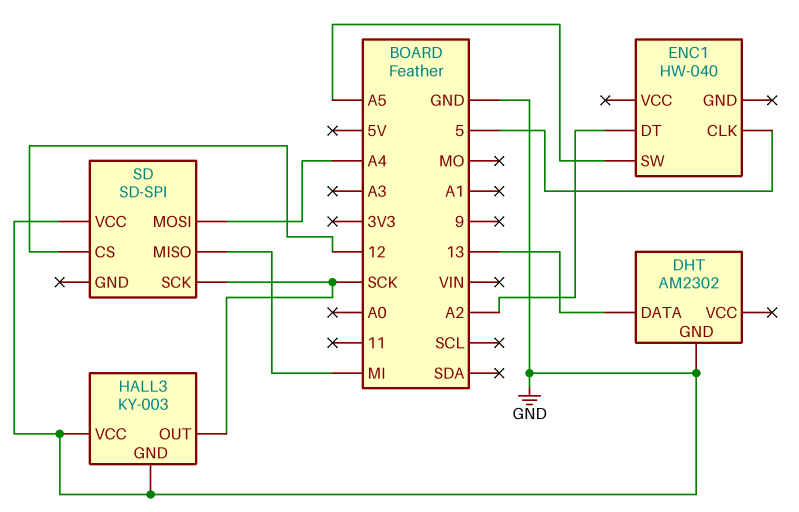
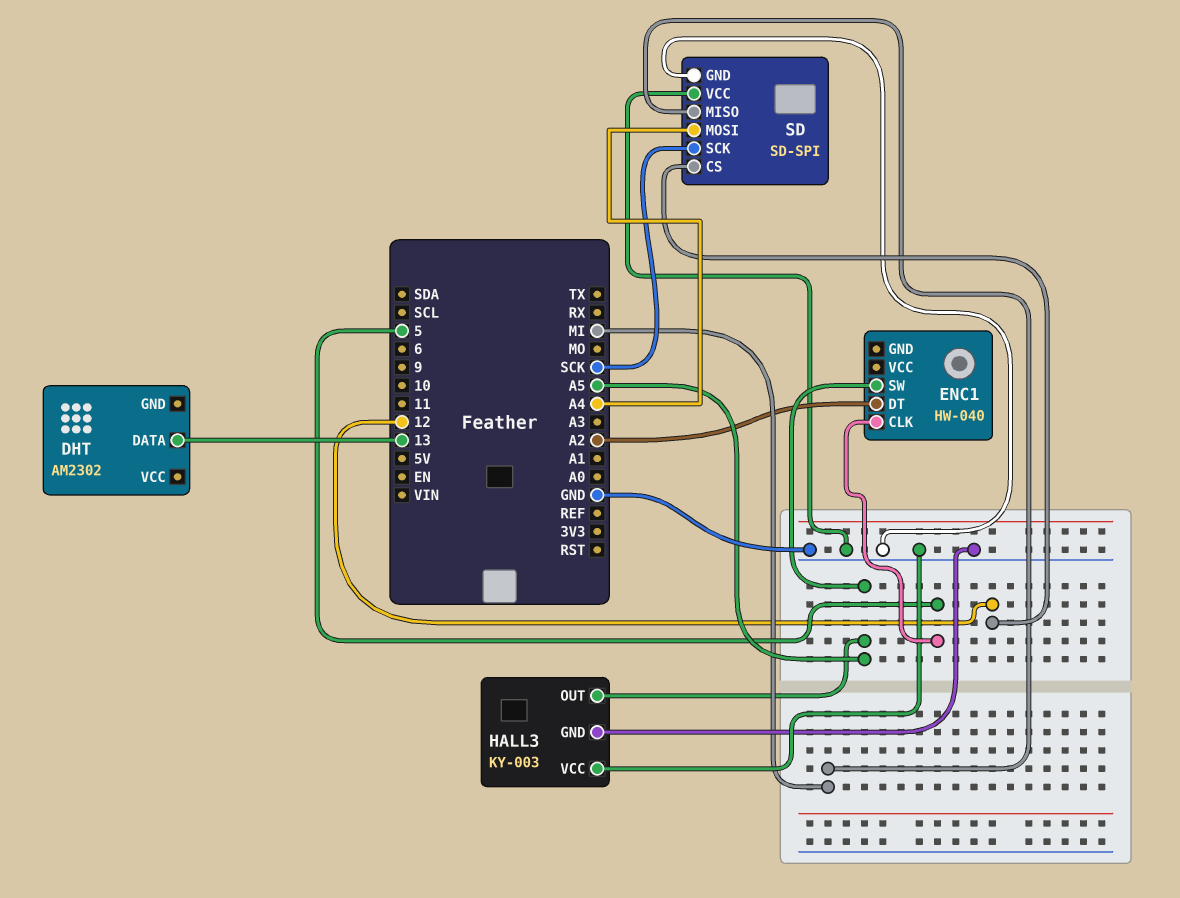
DHT pin GND: GND -> none
HALL3 pin OUT: SCK -> A5
SD pin GND: none -> GND

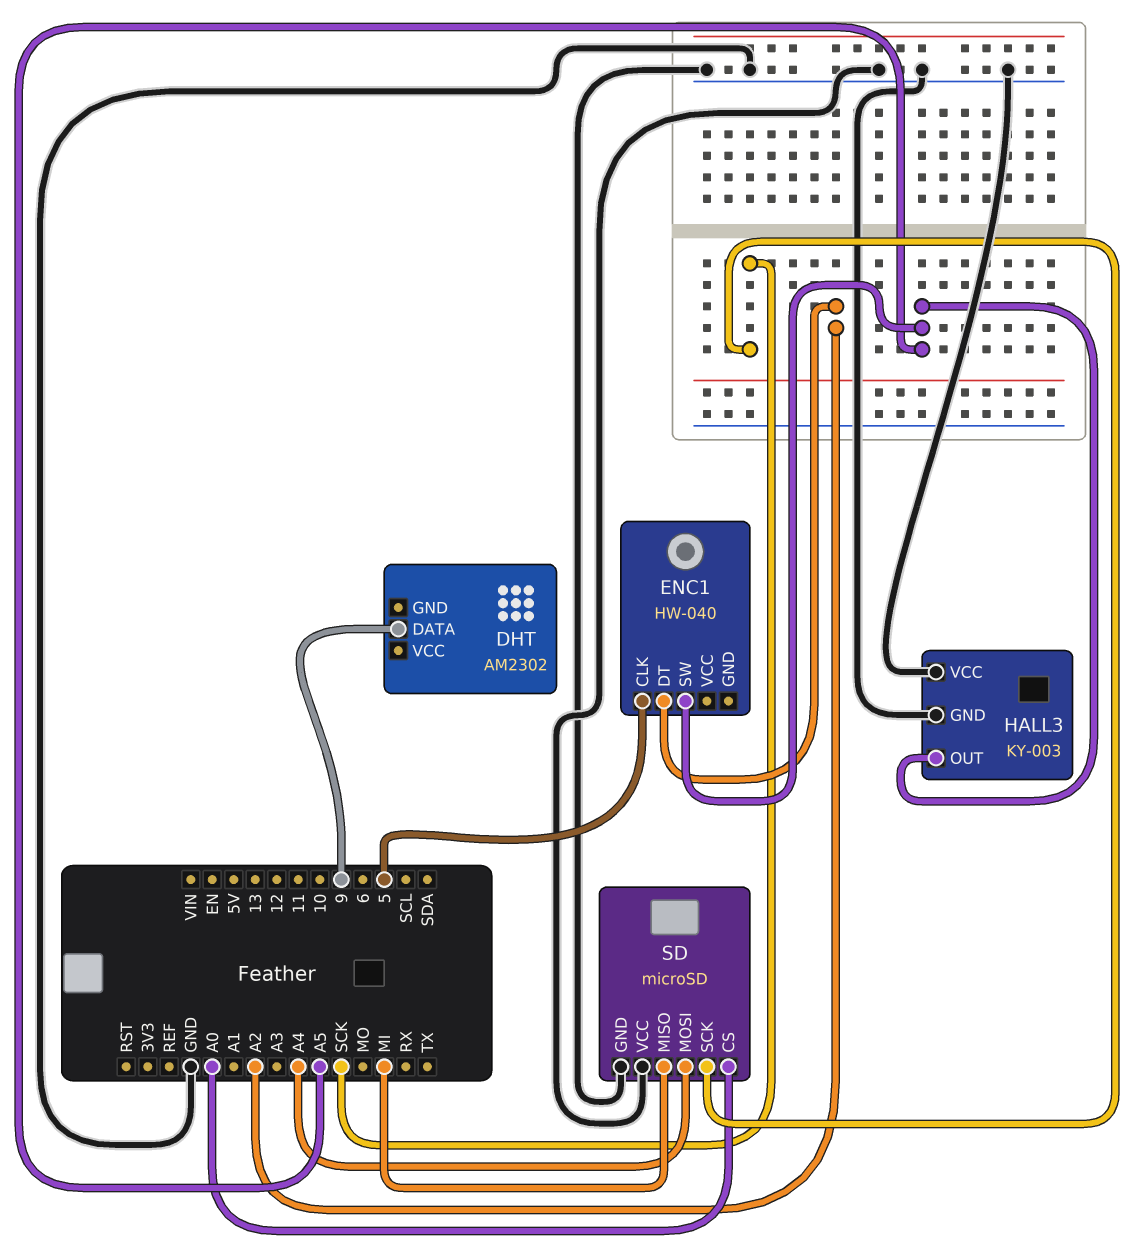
DHT pin DATA: 13 -> 9
SD: SD-SPI -> microSD
SD pin CS: 12 -> A0

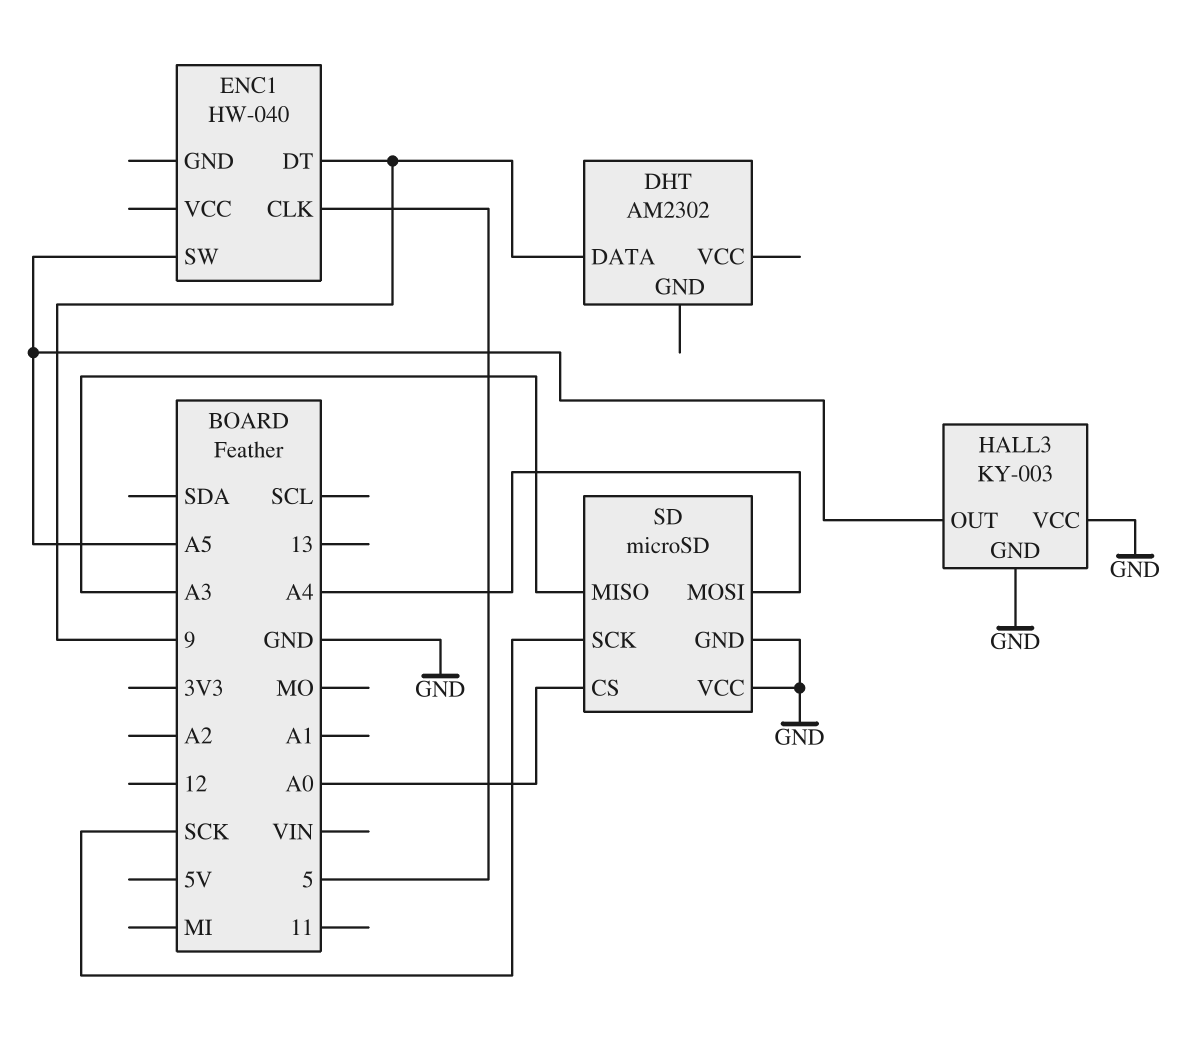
ENC1 pin DT: A2 -> 9
SD pin MISO: MI -> A3

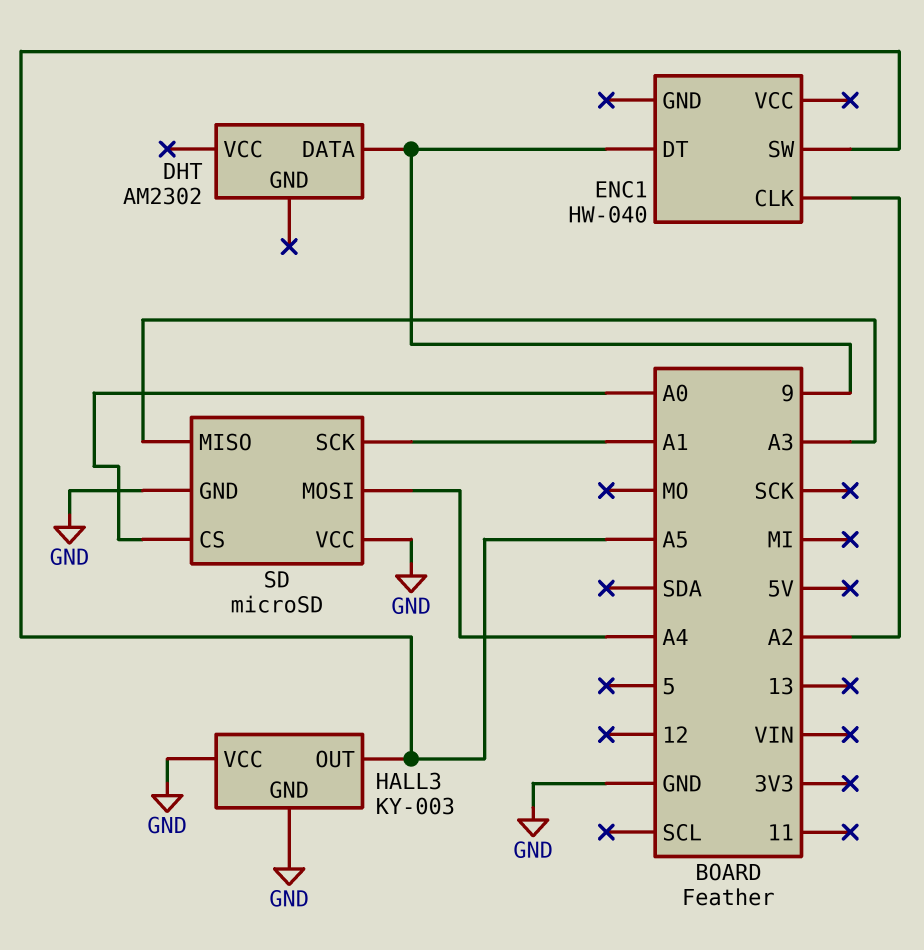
ENC1 pin CLK: 5 -> A2
SD pin SCK: SCK -> A1

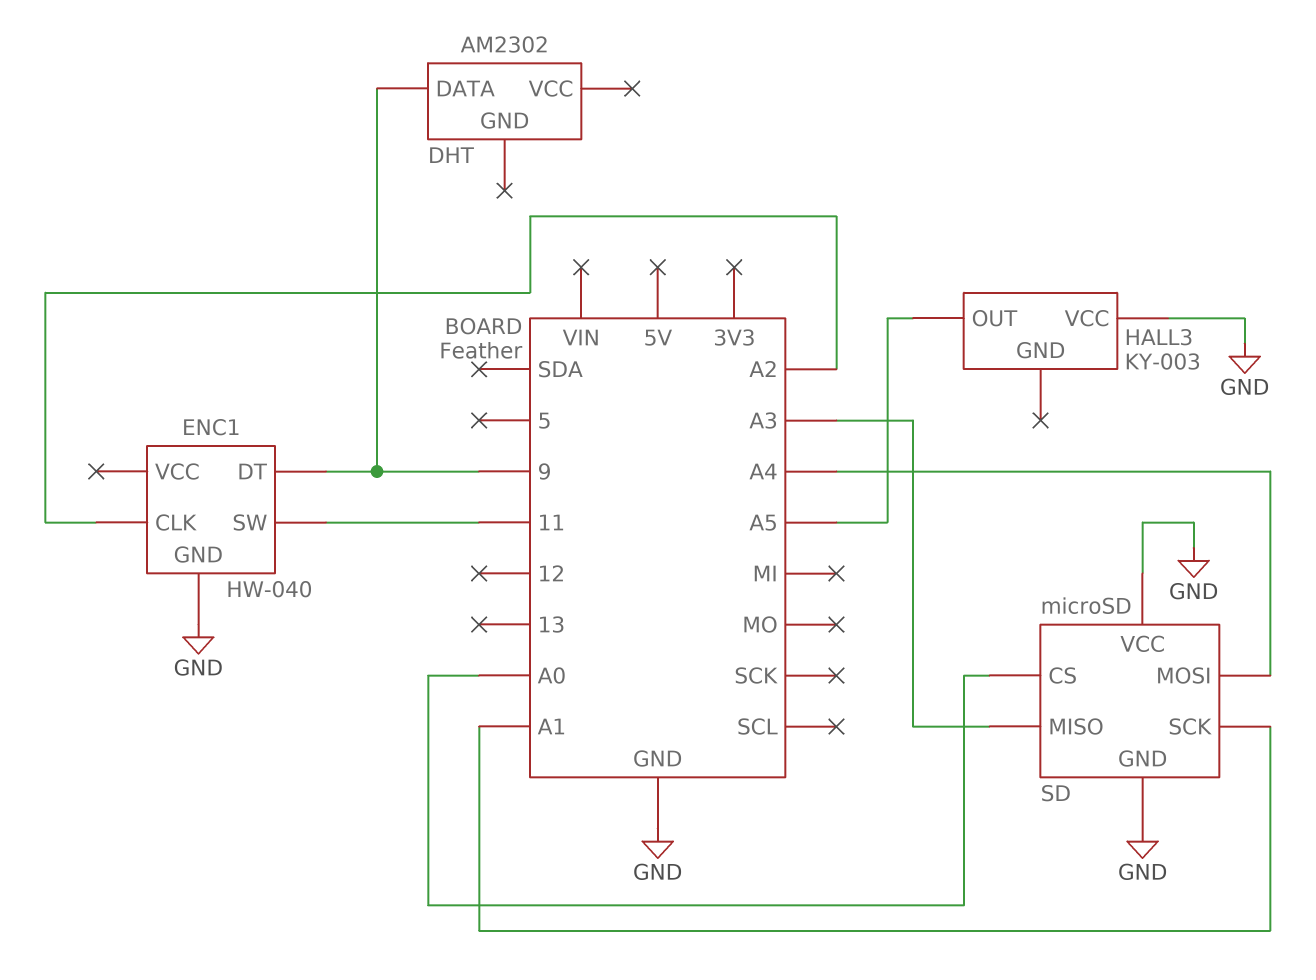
ENC1 pin GND: none -> GND
ENC1 pin SW: A5 -> 11
HALL3 pin GND: GND -> none

